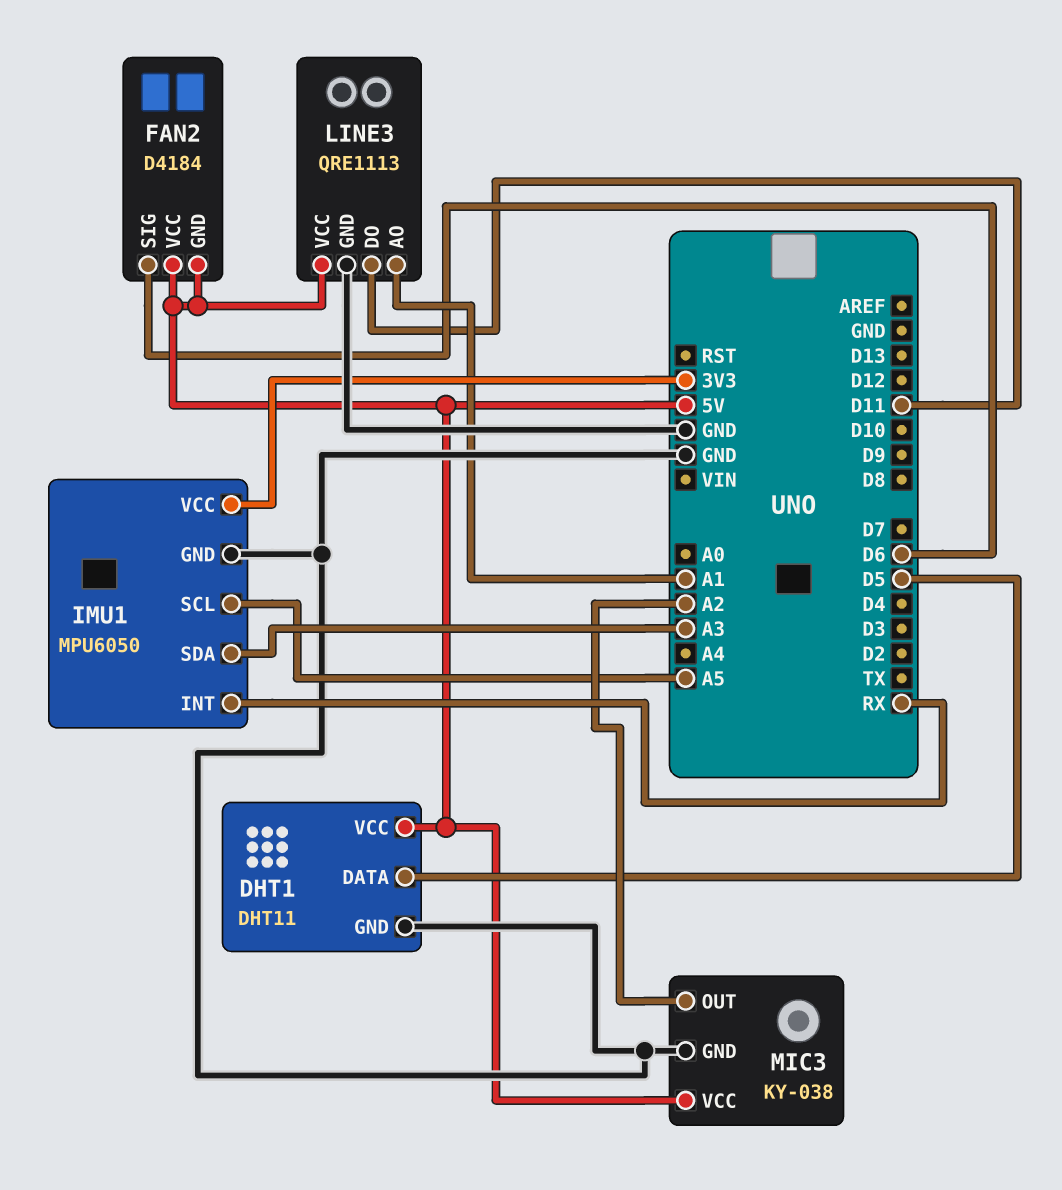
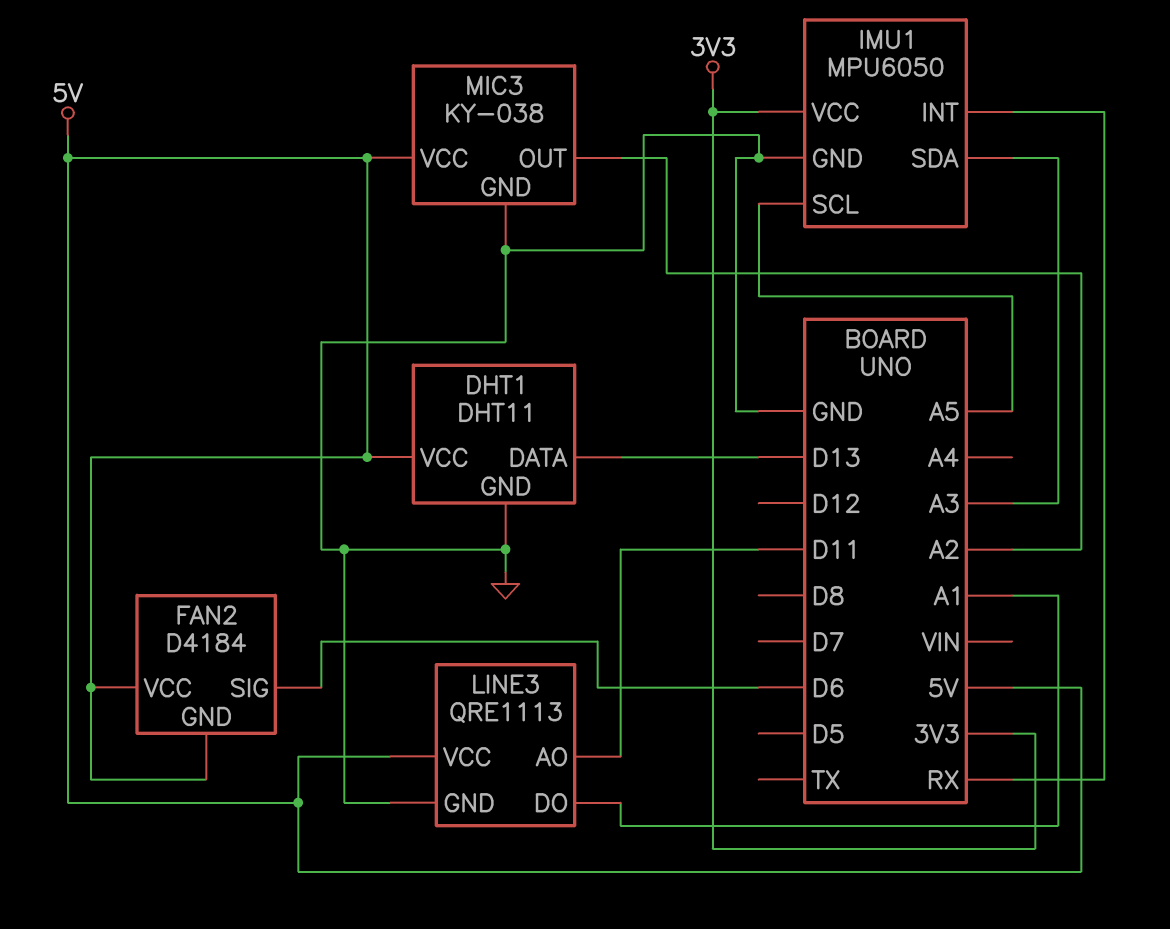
DHT1 pin DATA: D5 -> D13
LINE3 pin AO: A1 -> D11
LINE3 pin DO: D11 -> A1

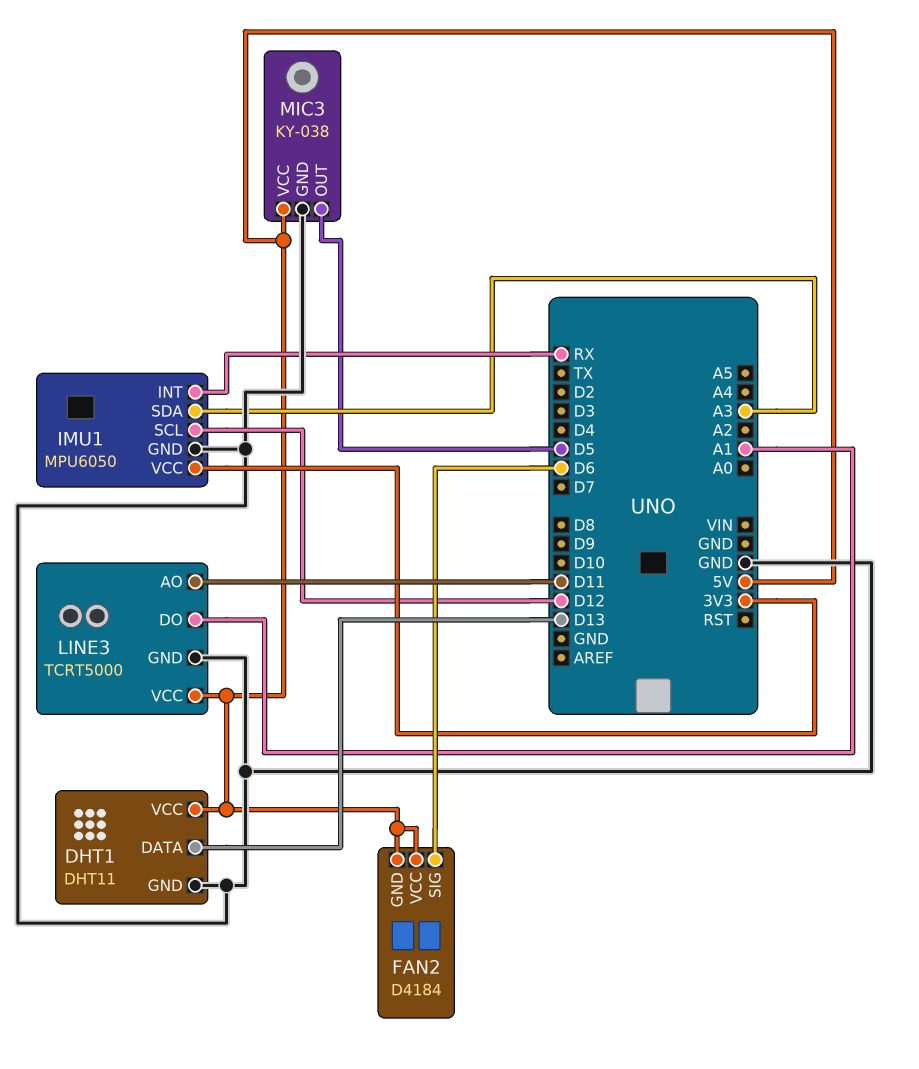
IMU1 pin SCL: A5 -> D12
LINE3: QRE1113 -> TCRT5000
MIC3 pin OUT: A2 -> D5

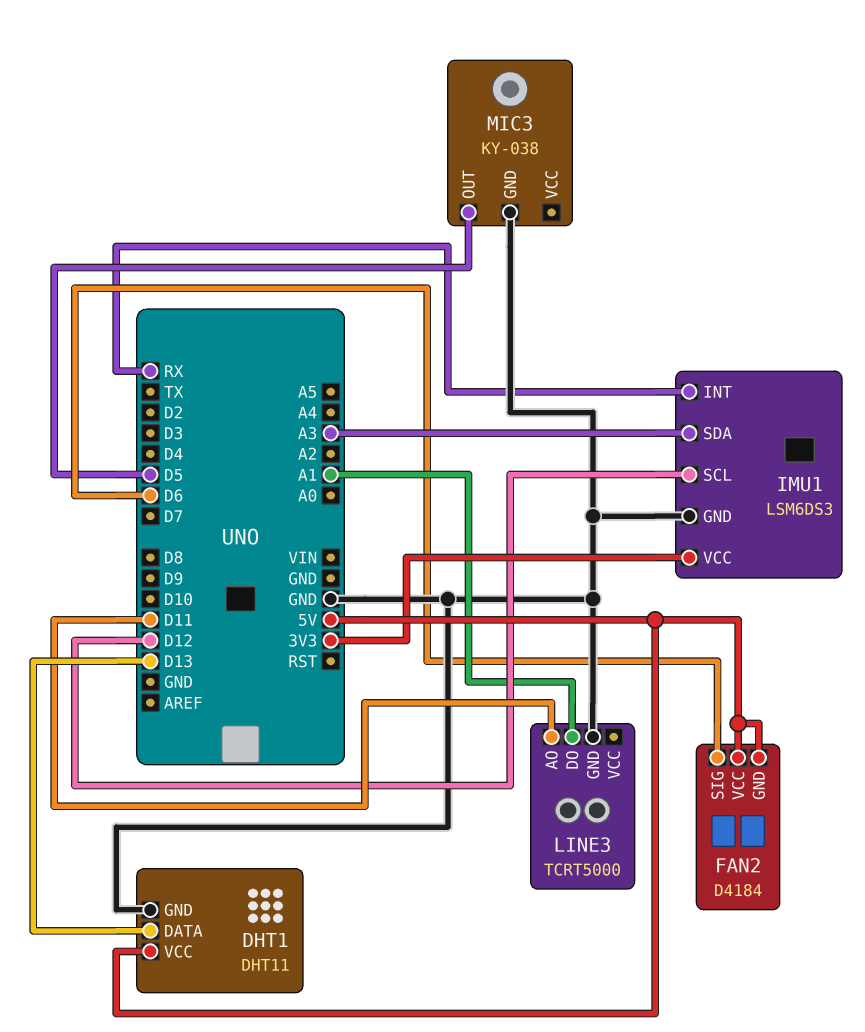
IMU1: MPU6050 -> LSM6DS3
LINE3 pin VCC: 5V -> none
MIC3 pin VCC: 5V -> none

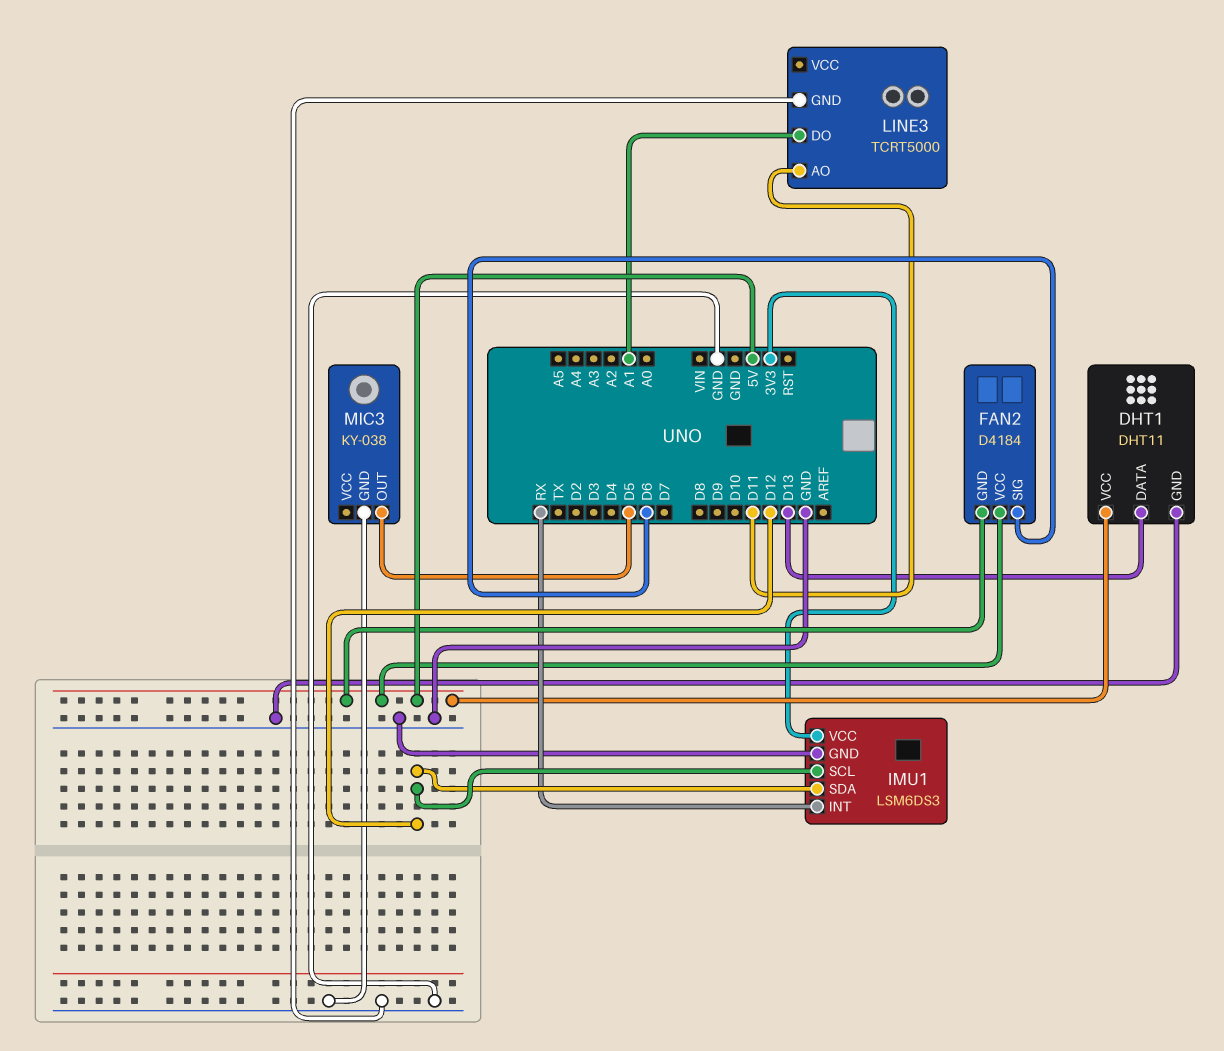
IMU1 pin SDA: A3 -> D12

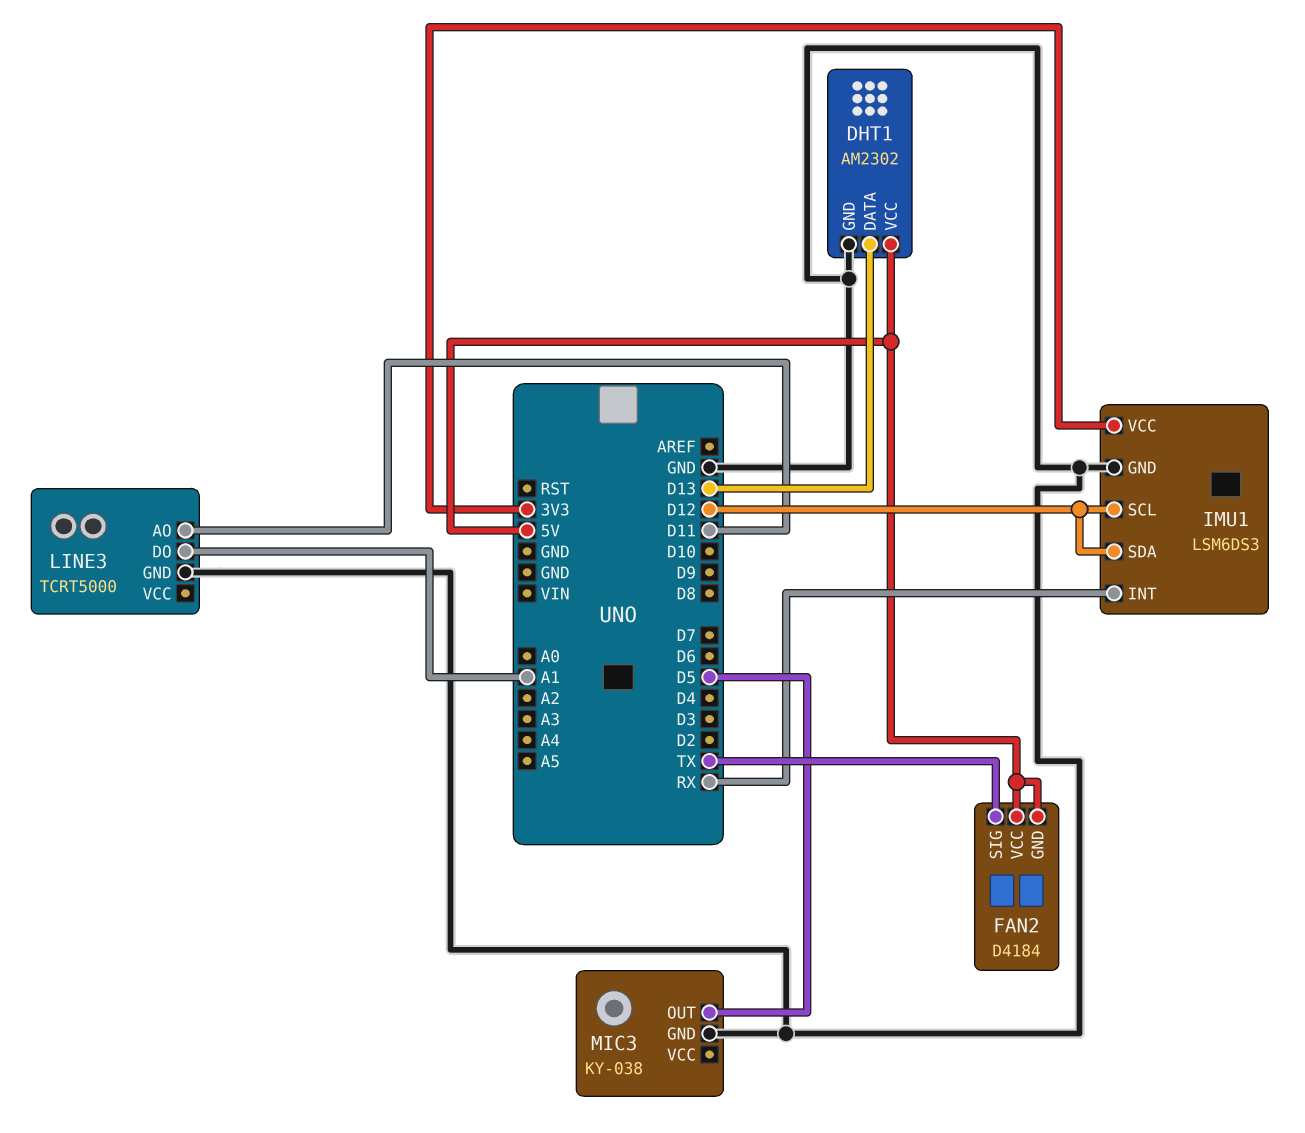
DHT1: DHT11 -> AM2302
FAN2 pin SIG: D6 -> TX

